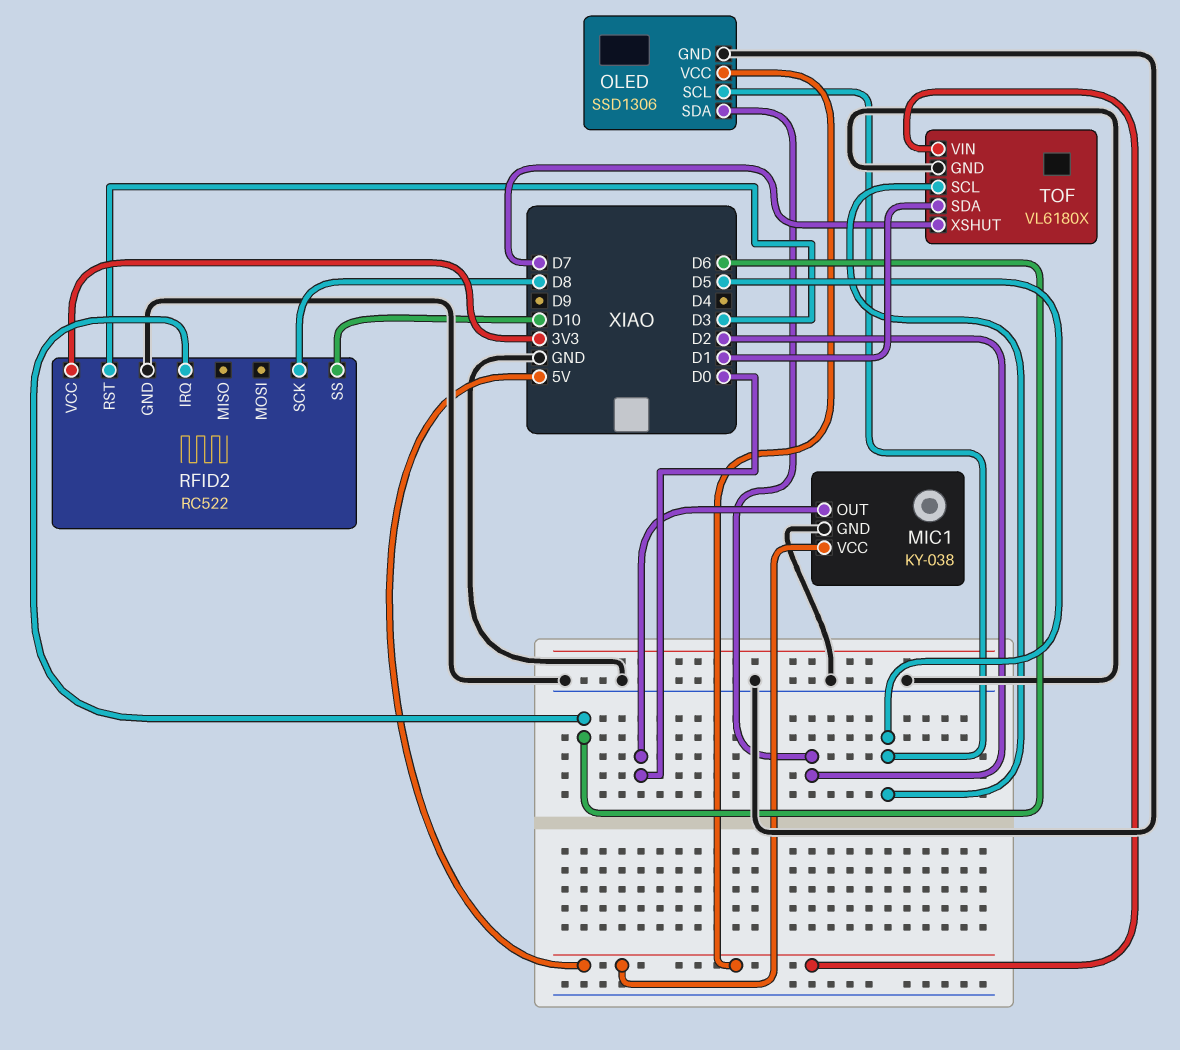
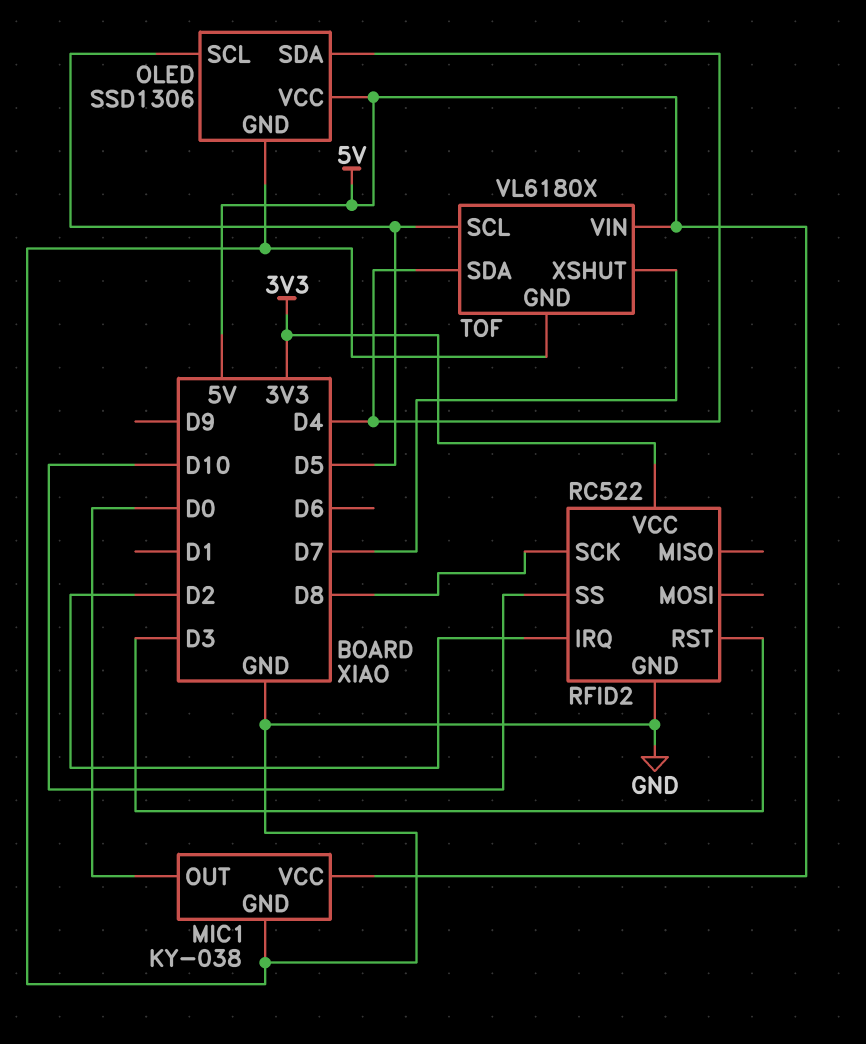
OLED pin SDA: D2 -> D4
RFID2 pin IRQ: D6 -> D2
TOF pin SDA: D1 -> D4

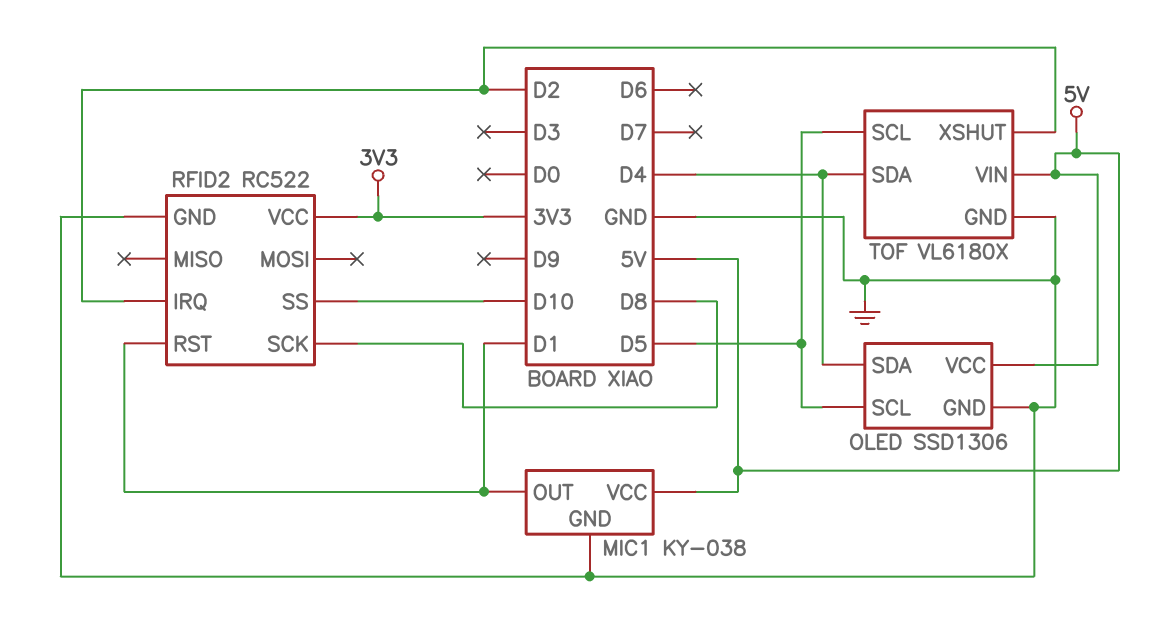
MIC1 pin OUT: D0 -> D1
RFID2 pin RST: D3 -> D1
TOF pin XSHUT: D7 -> D2

